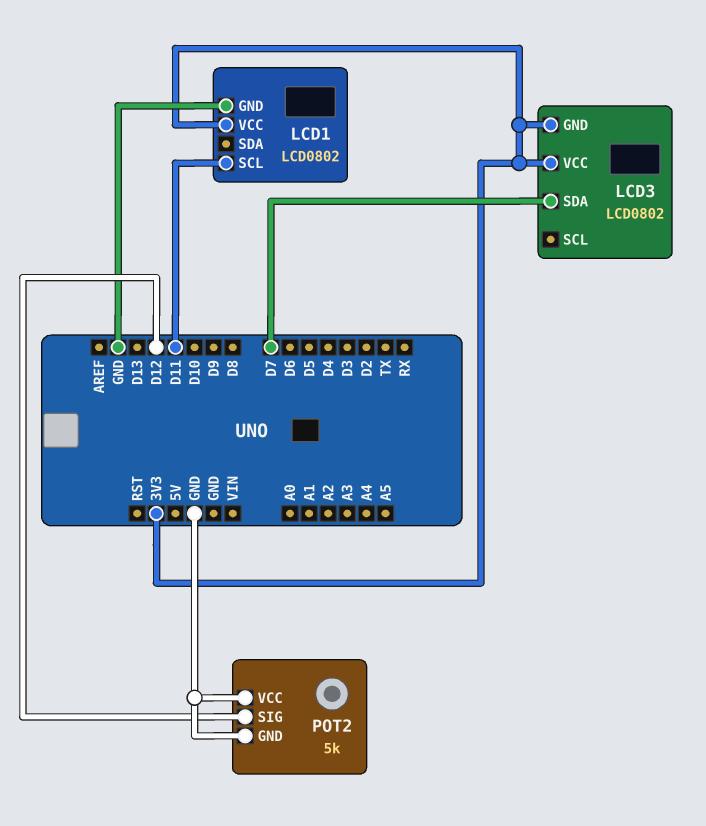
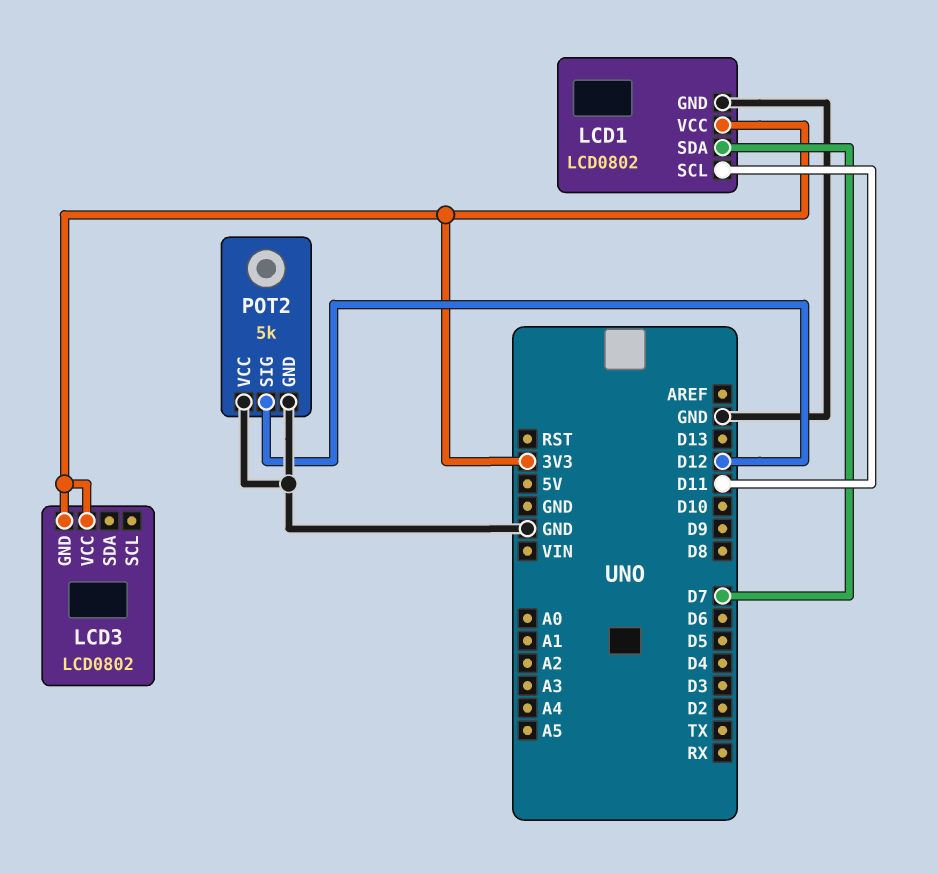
LCD1 pin SDA: none -> D7
LCD3 pin SDA: D7 -> none

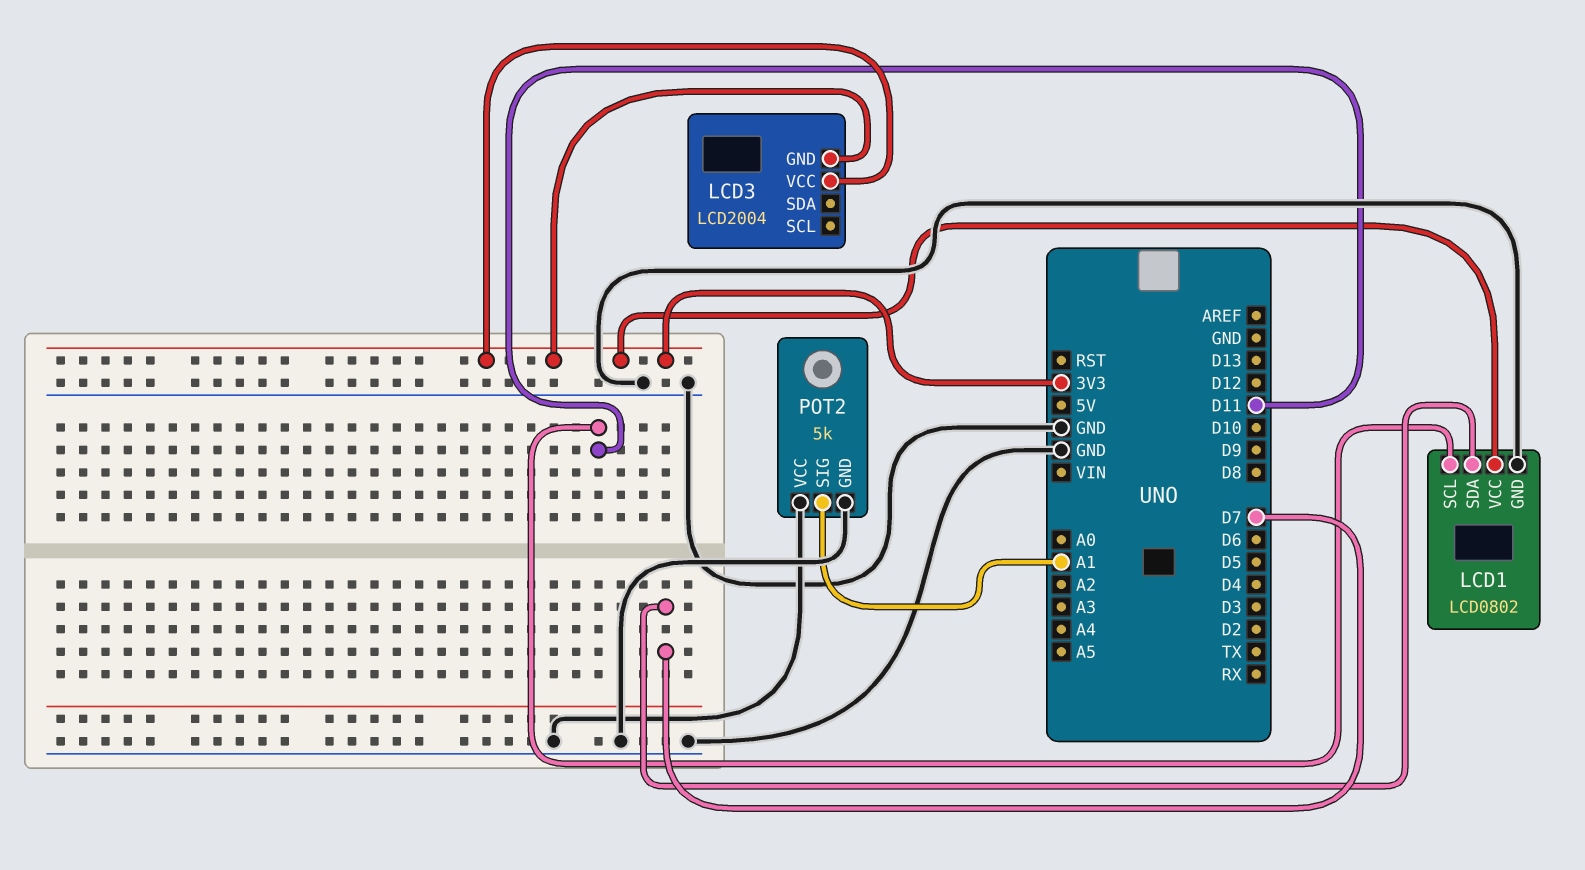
LCD3: LCD0802 -> LCD2004
POT2 pin SIG: D12 -> A1

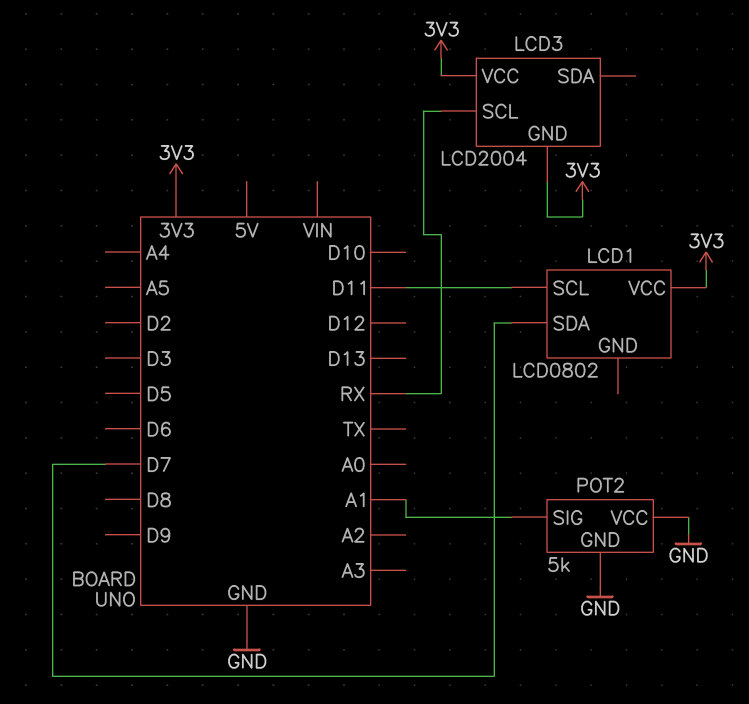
LCD1 pin GND: GND -> none
LCD3 pin SCL: none -> RX

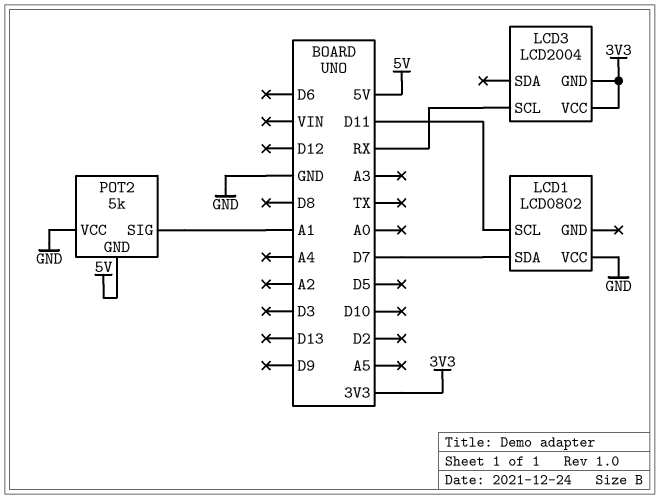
LCD1 pin VCC: 3V3 -> GND
POT2 pin GND: GND -> 5V

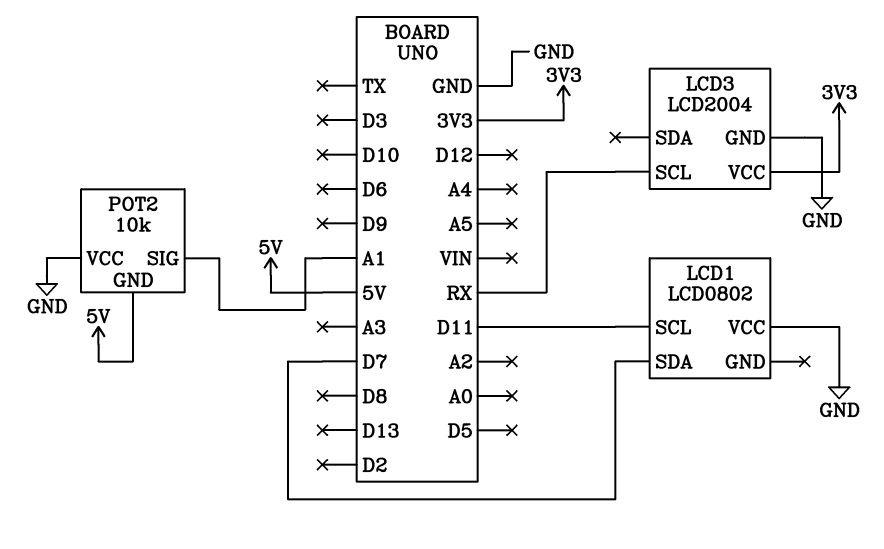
LCD3 pin GND: 3V3 -> GND
POT2: 5k -> 10k

